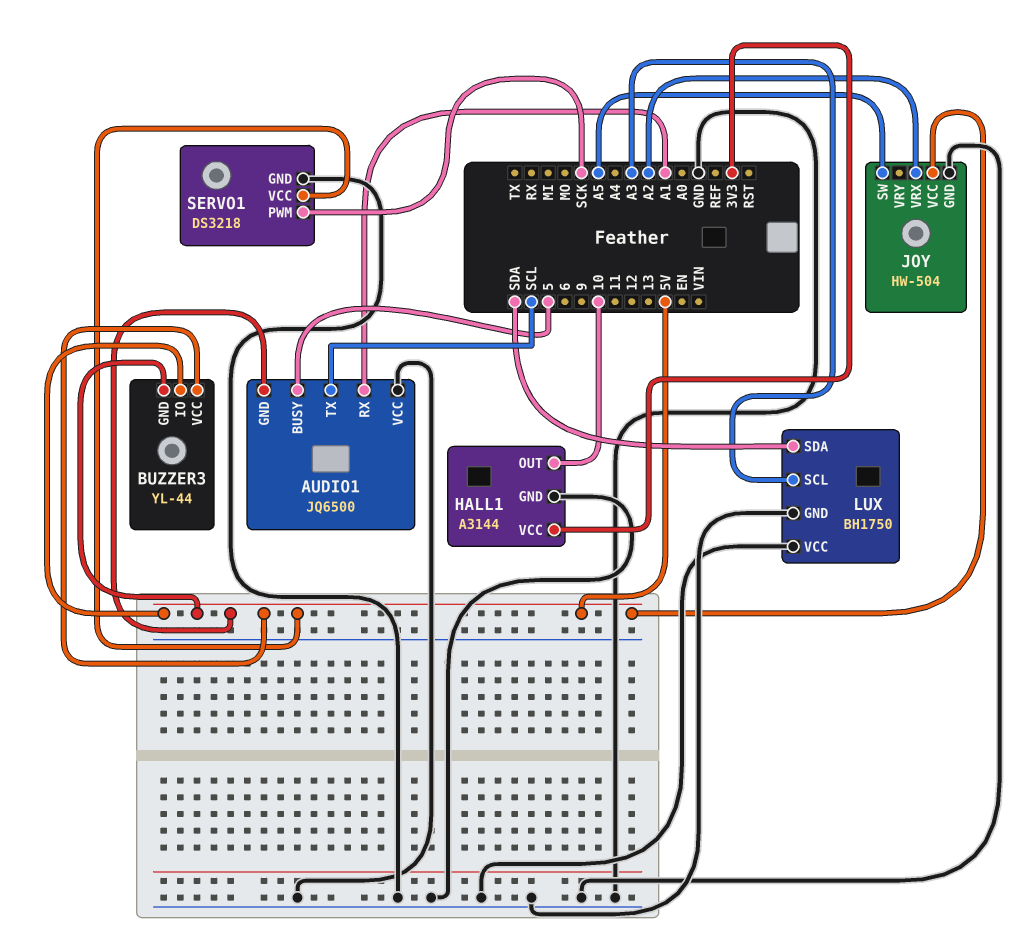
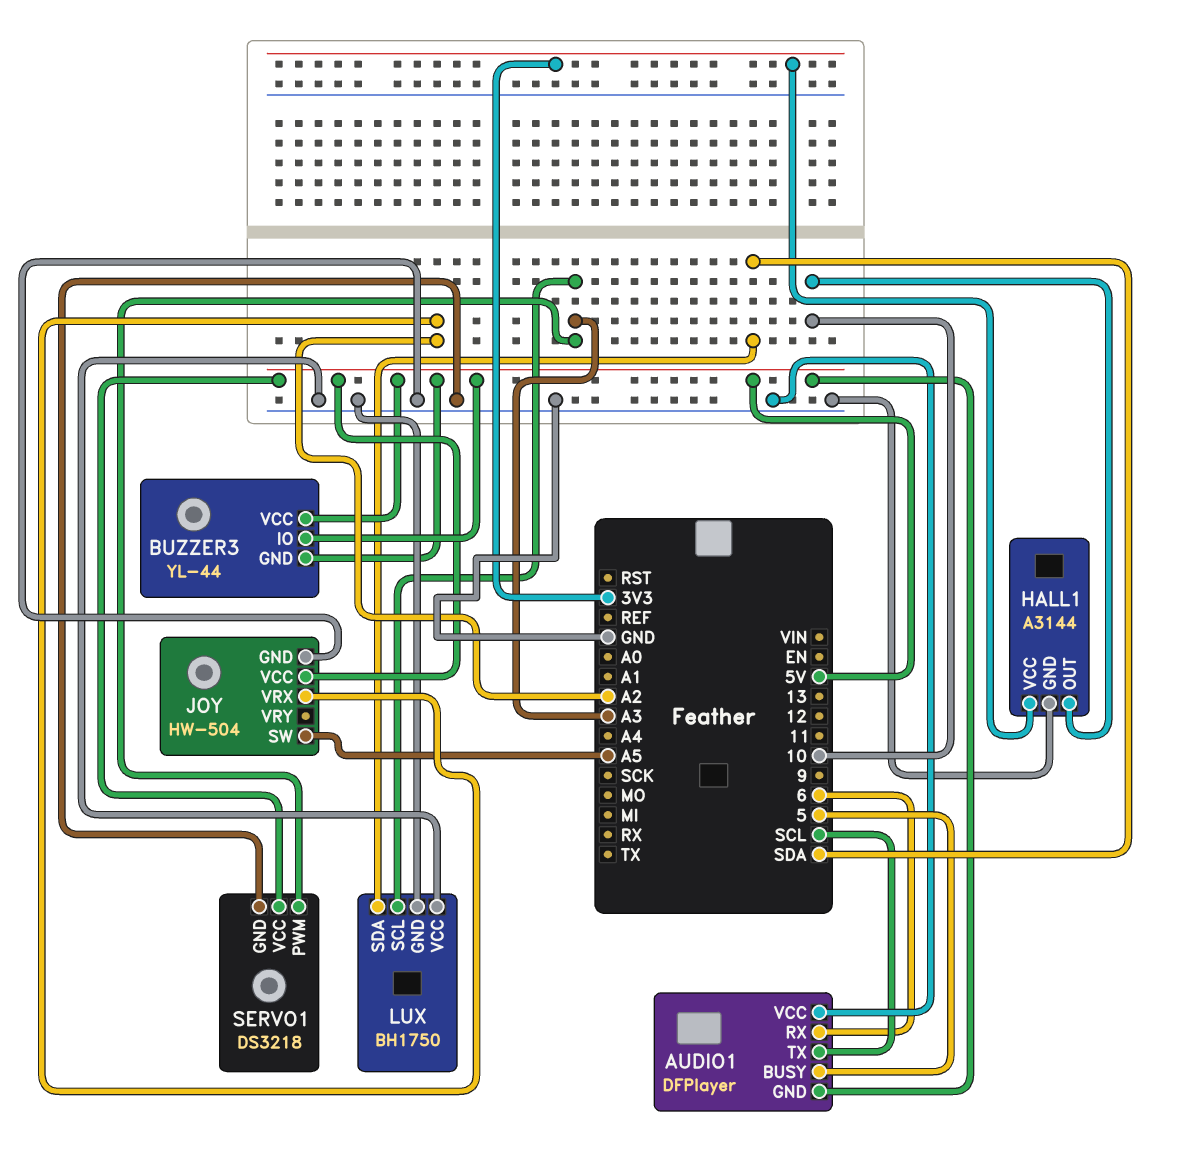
AUDIO1: JQ6500 -> DFPlayer
AUDIO1 pin RX: A1 -> 6
SERVO1 pin PWM: SCK -> A3

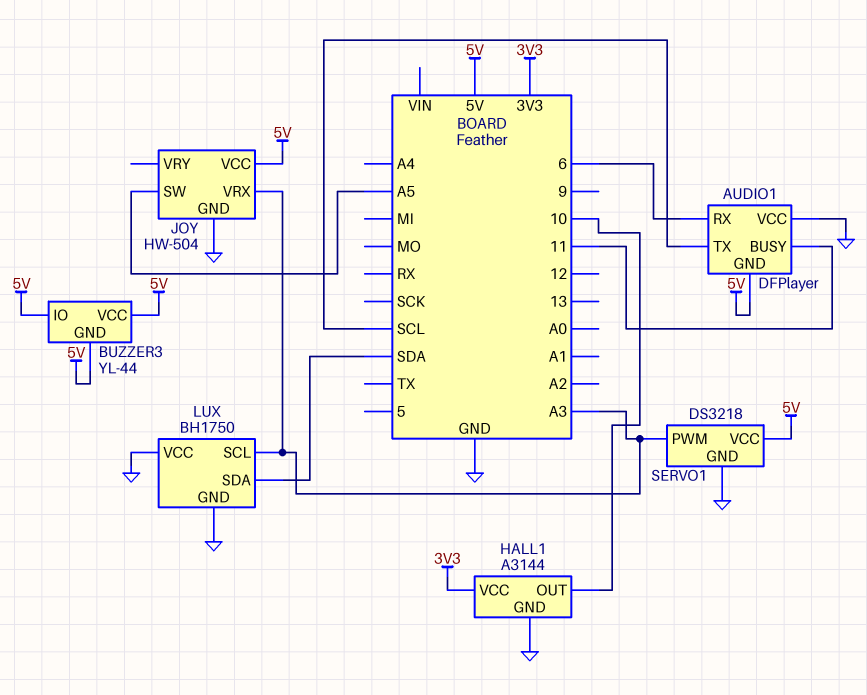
AUDIO1 pin BUSY: 5 -> 11
JOY pin VRX: A2 -> A3

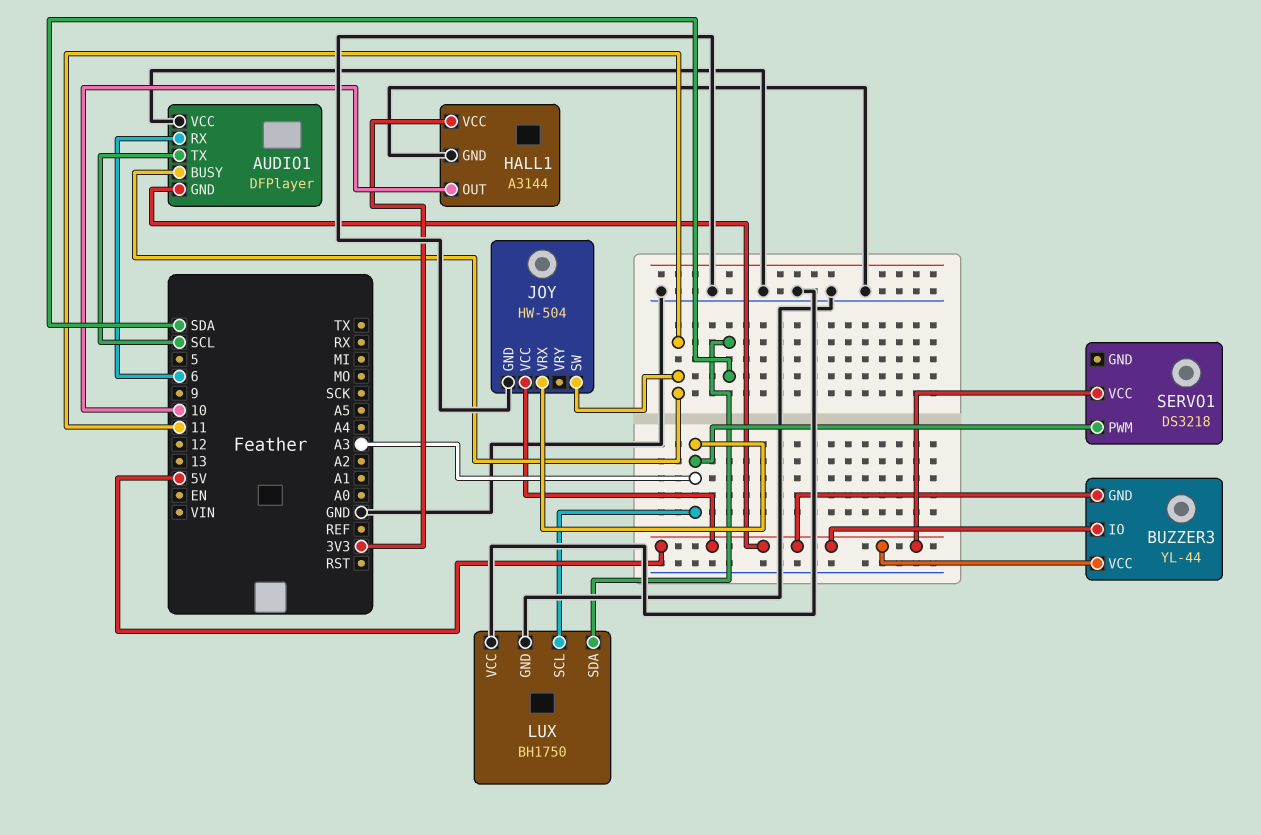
JOY pin SW: A5 -> 11
SERVO1 pin GND: GND -> none

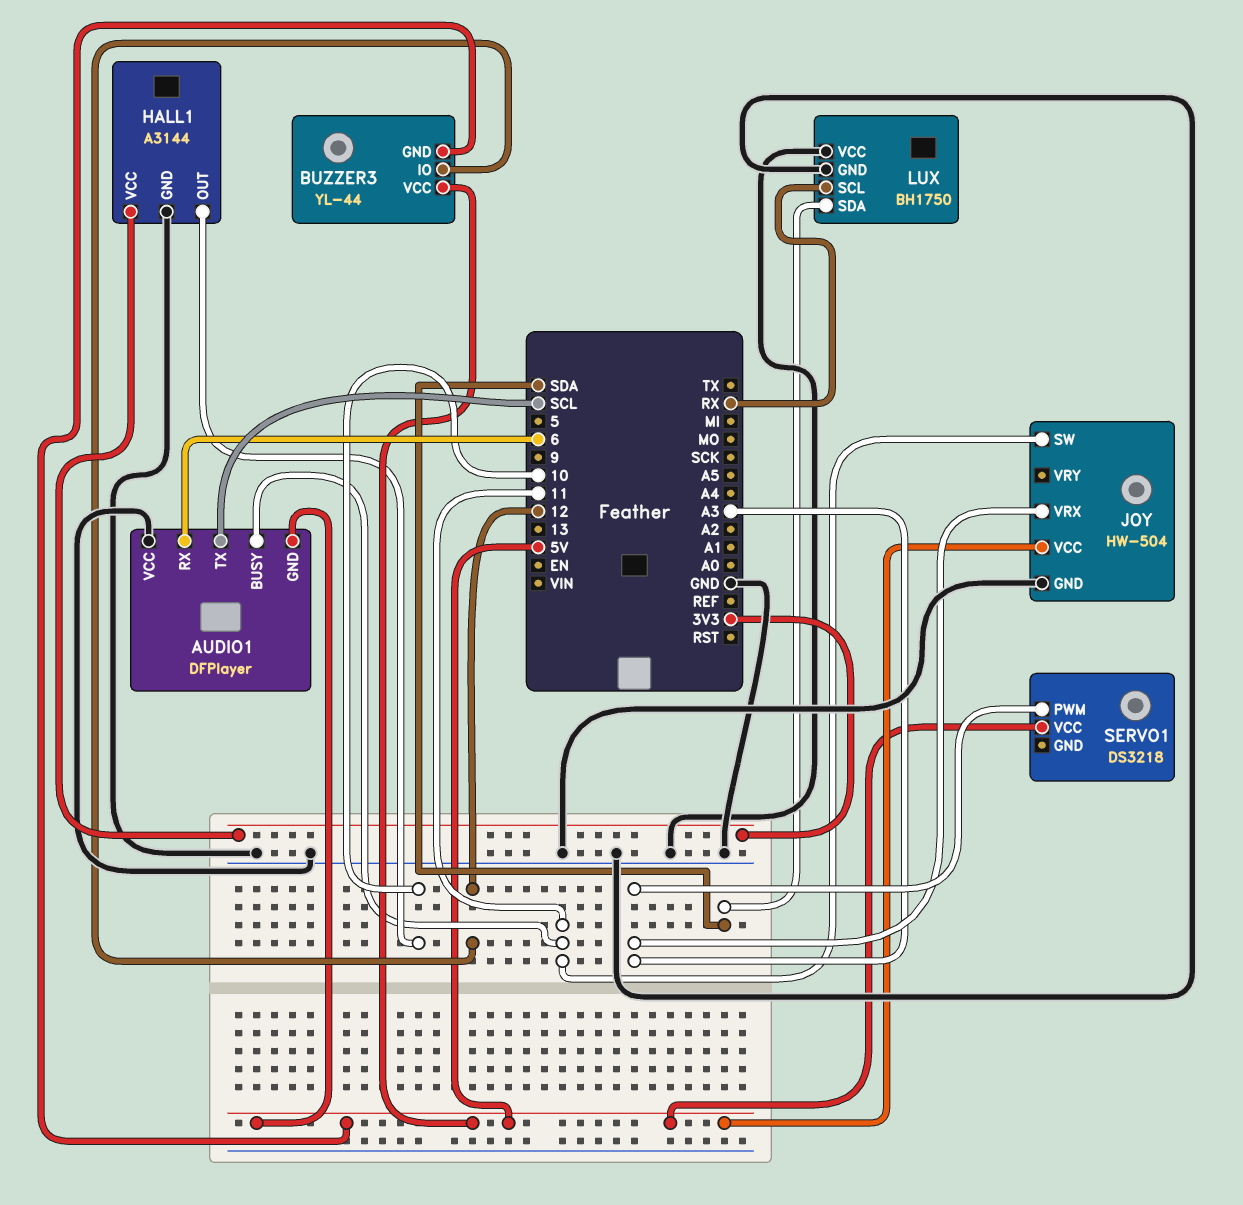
BUZZER3 pin IO: 5V -> 12
LUX pin SCL: A3 -> RX

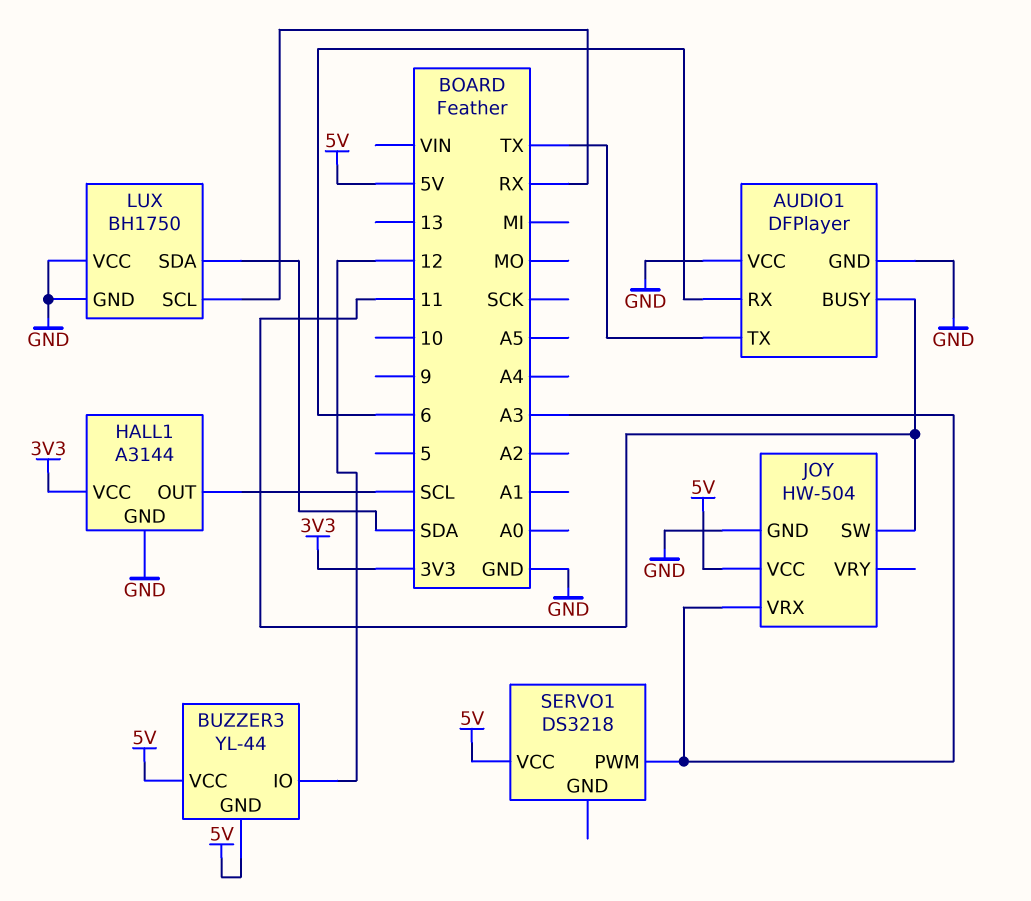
AUDIO1 pin GND: 5V -> GND
AUDIO1 pin TX: SCL -> TX
HALL1 pin OUT: 10 -> SCL

